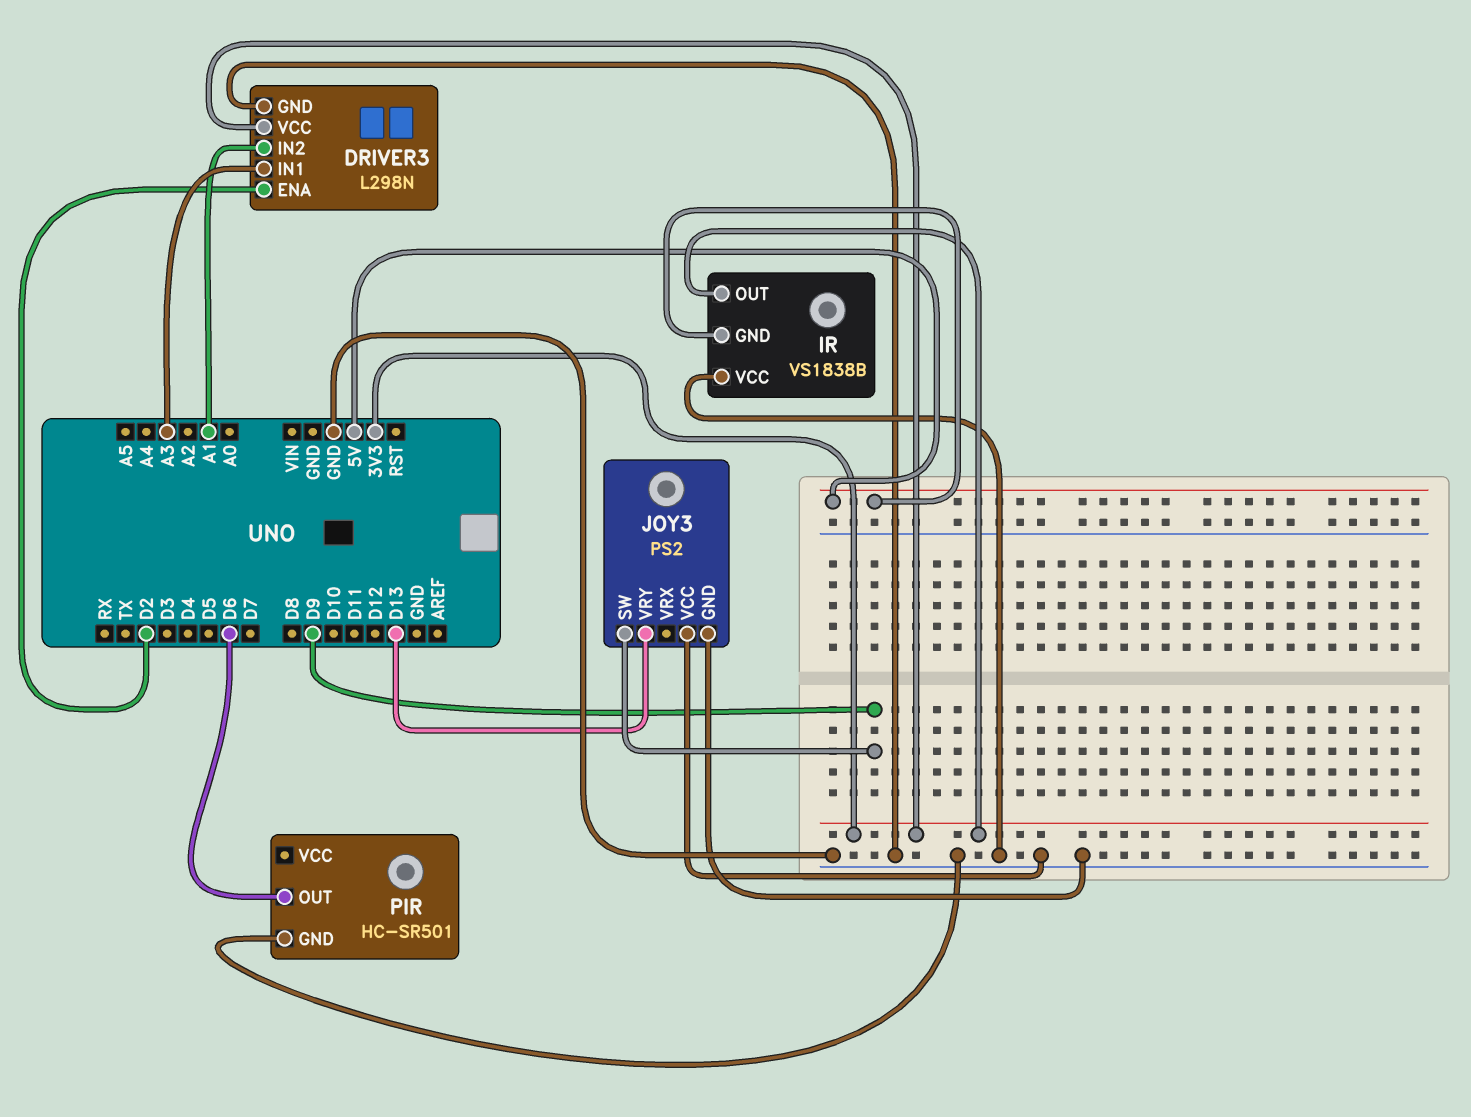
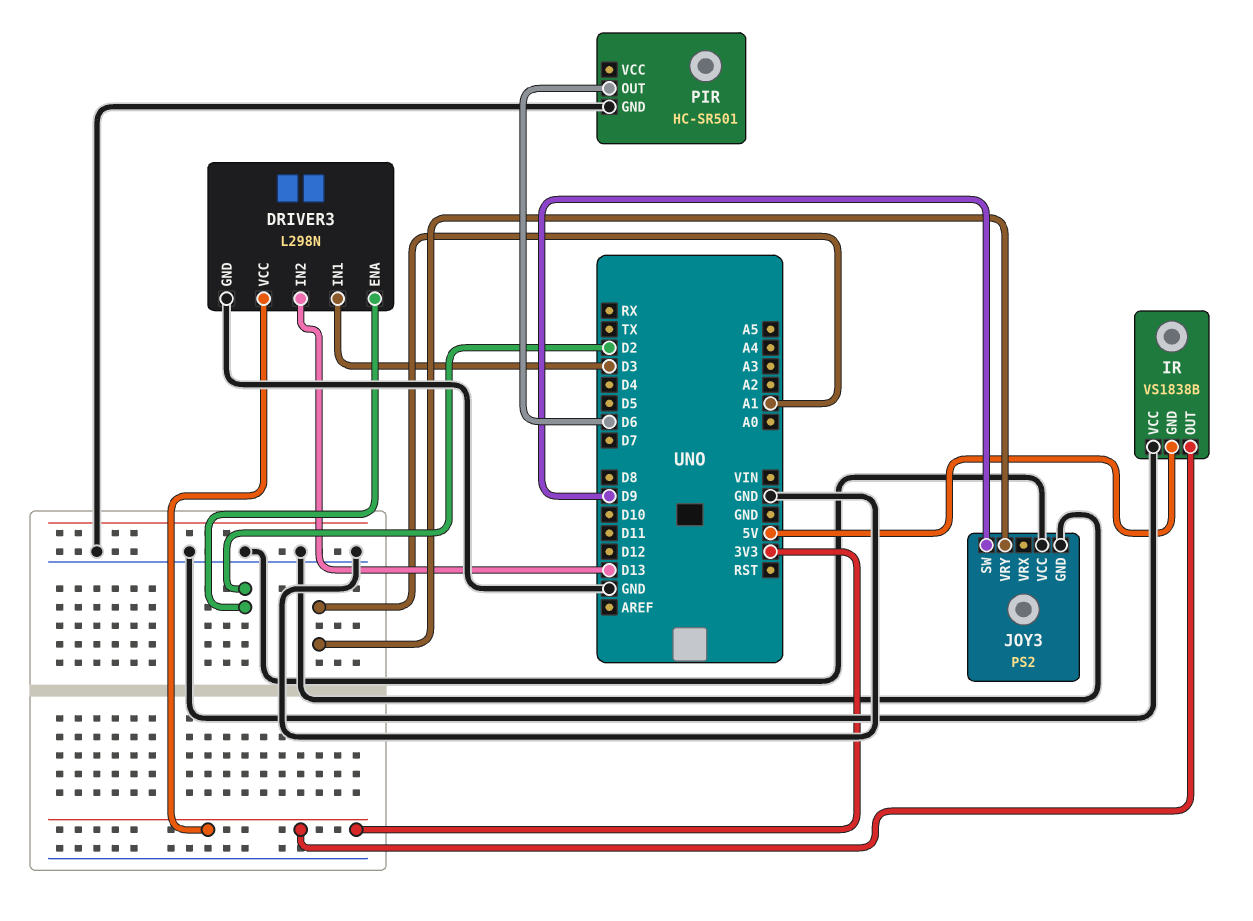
DRIVER3 pin IN1: A3 -> D3
DRIVER3 pin IN2: A1 -> D13
JOY3 pin VRY: D13 -> A1

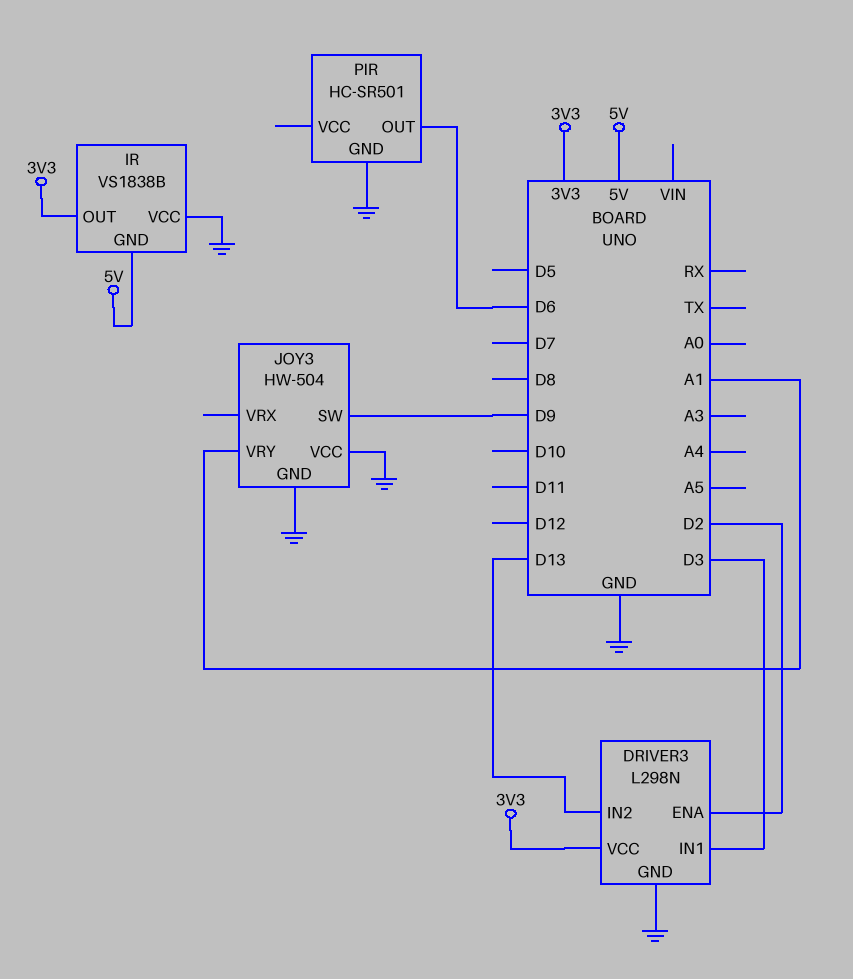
JOY3: PS2 -> HW-504

